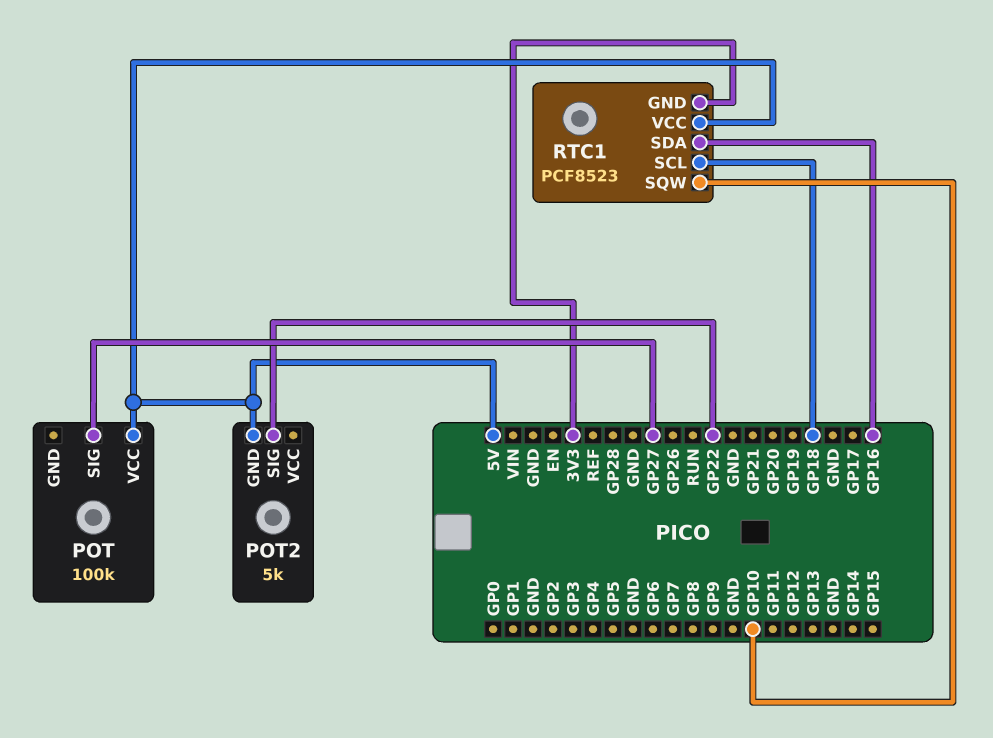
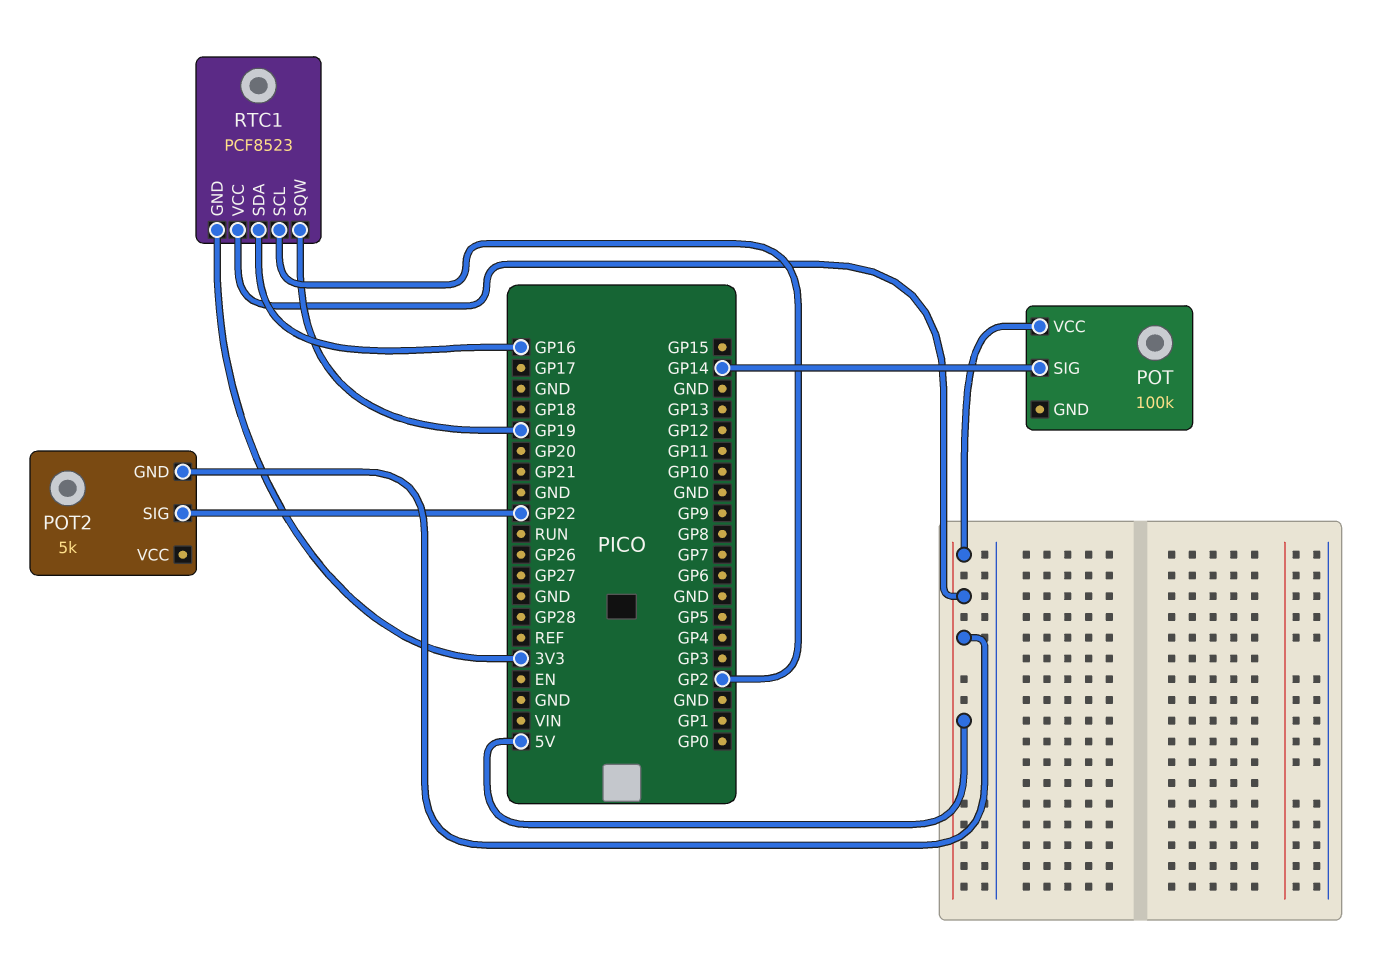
POT pin SIG: GP27 -> GP14
RTC1 pin SCL: GP18 -> GP2
RTC1 pin SQW: GP10 -> GP19

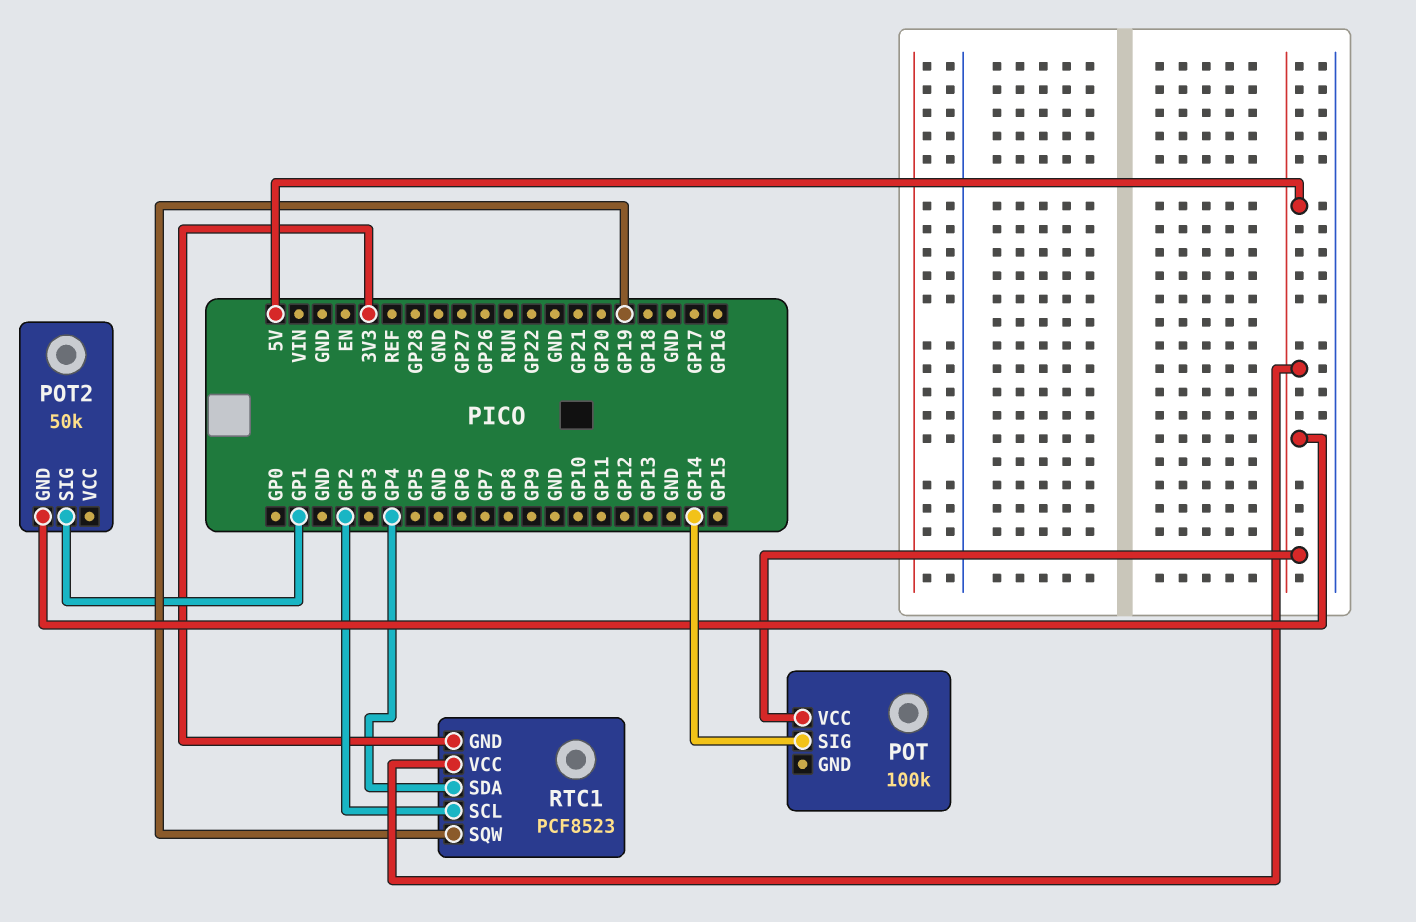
POT2: 5k -> 50k
POT2 pin SIG: GP22 -> GP1
RTC1 pin SDA: GP16 -> GP4

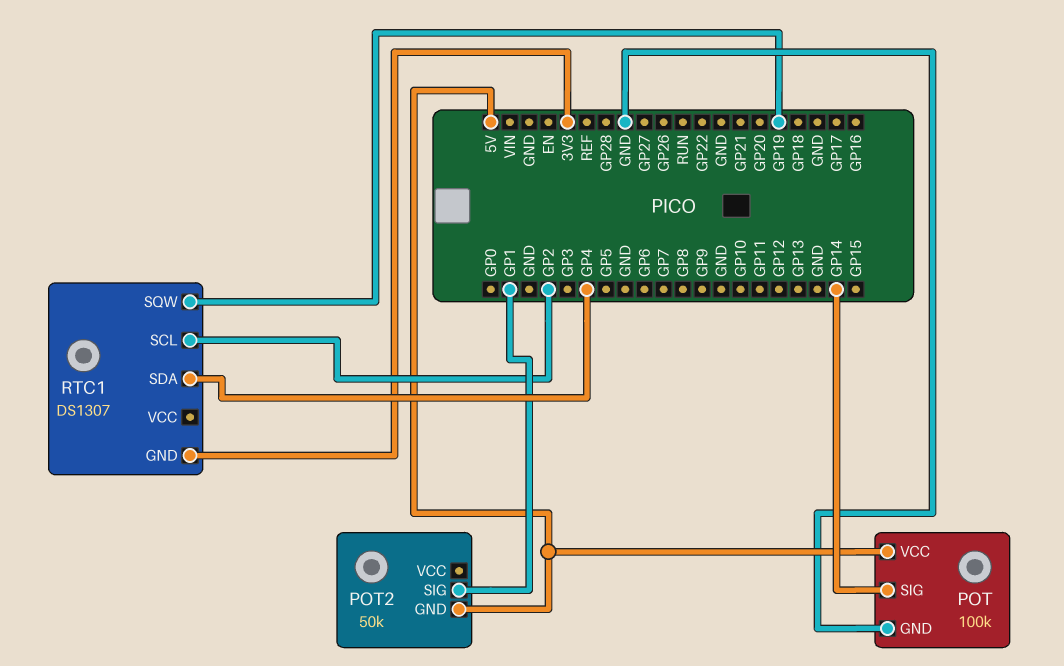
POT pin GND: none -> GND
RTC1: PCF8523 -> DS1307
RTC1 pin VCC: 5V -> none

